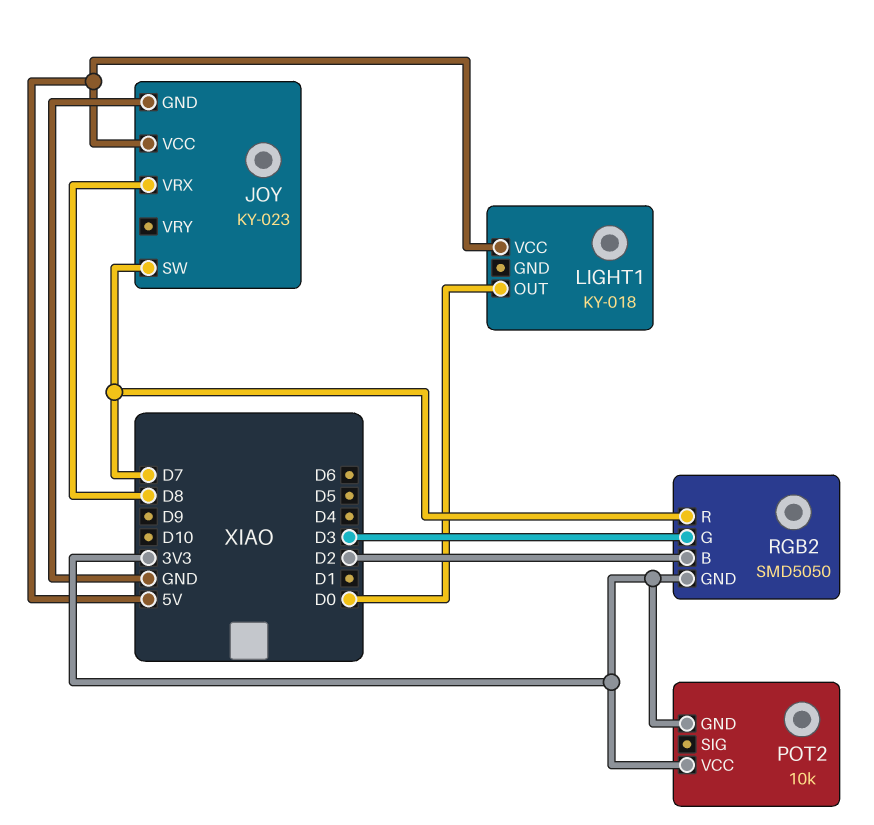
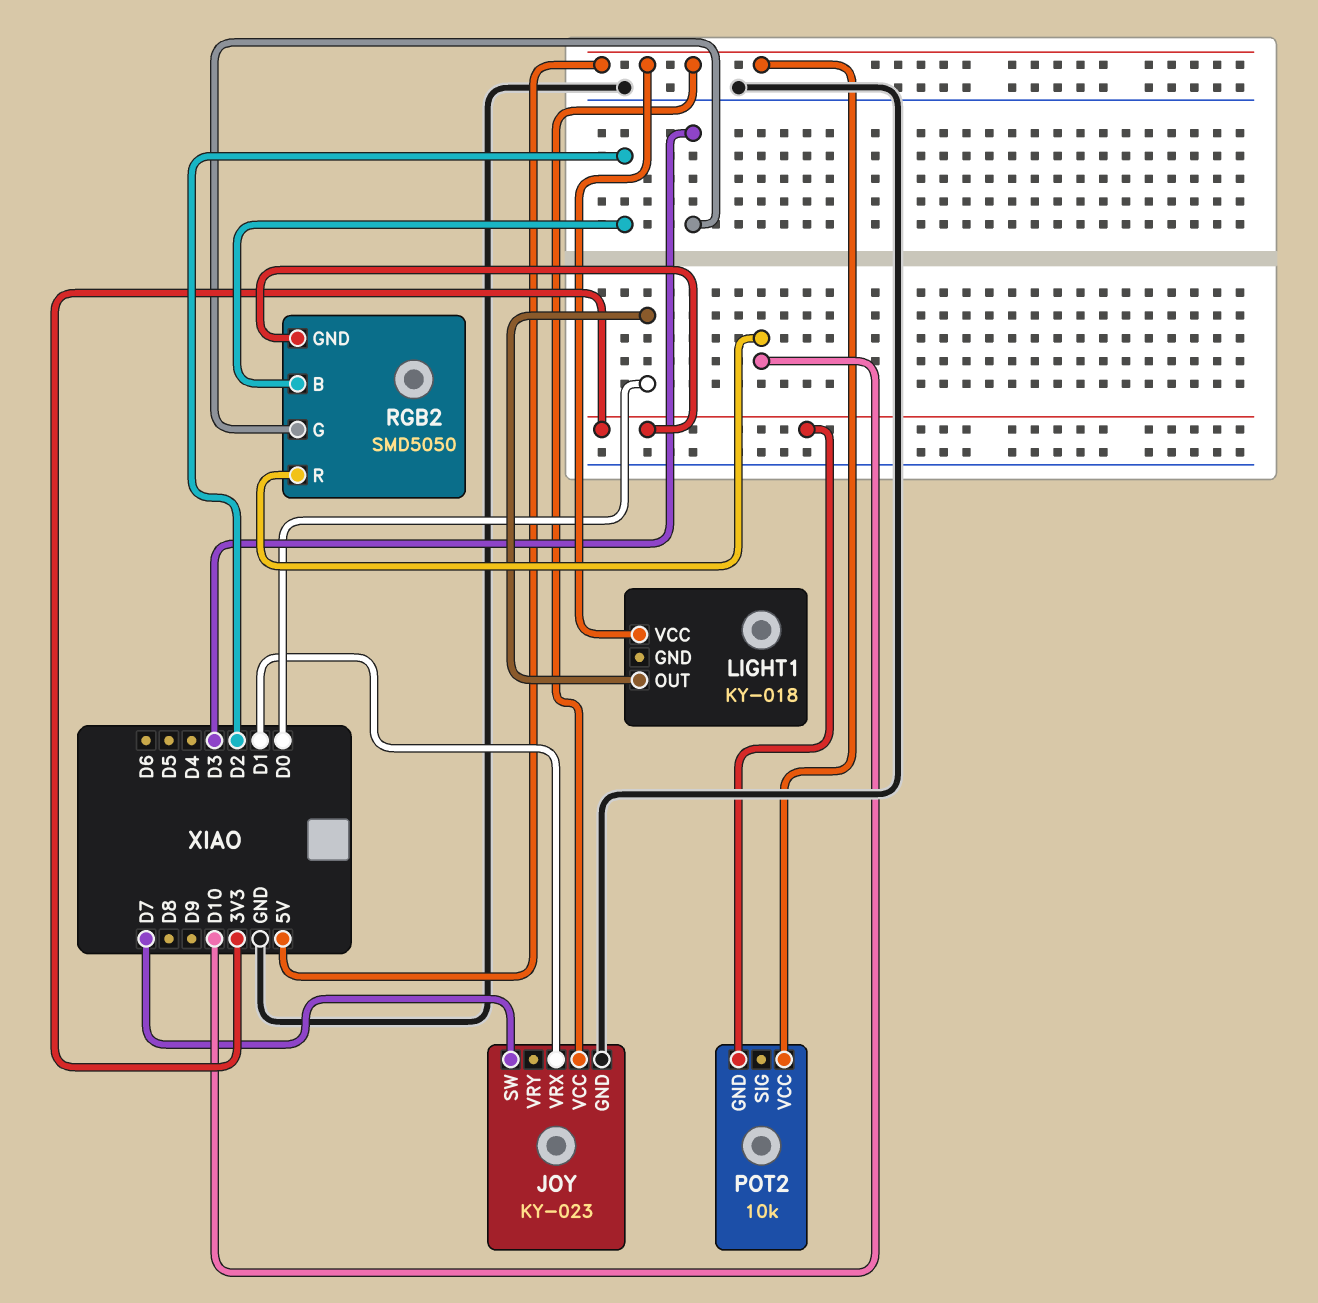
JOY pin VRX: D8 -> D1
POT2 pin VCC: 3V3 -> 5V
RGB2 pin R: D7 -> D10

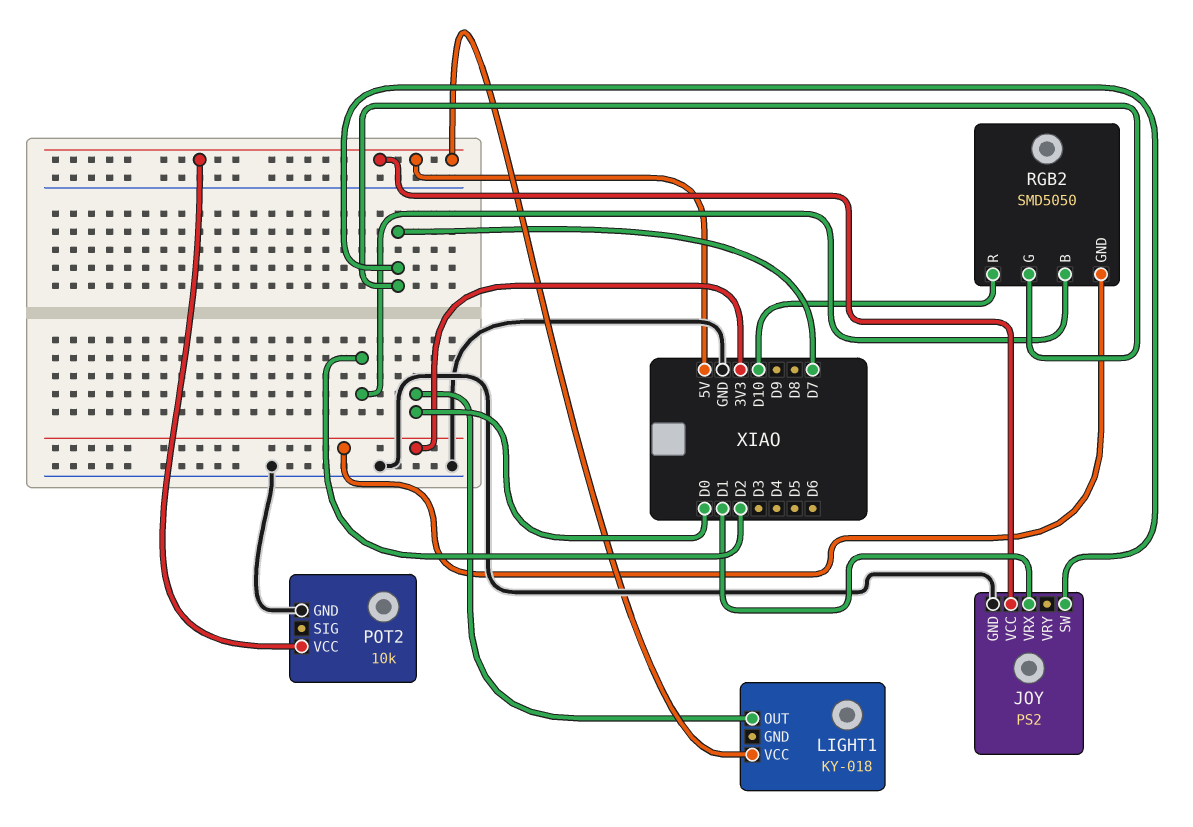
JOY: KY-023 -> PS2
POT2 pin GND: 3V3 -> GND
RGB2 pin G: D3 -> D7

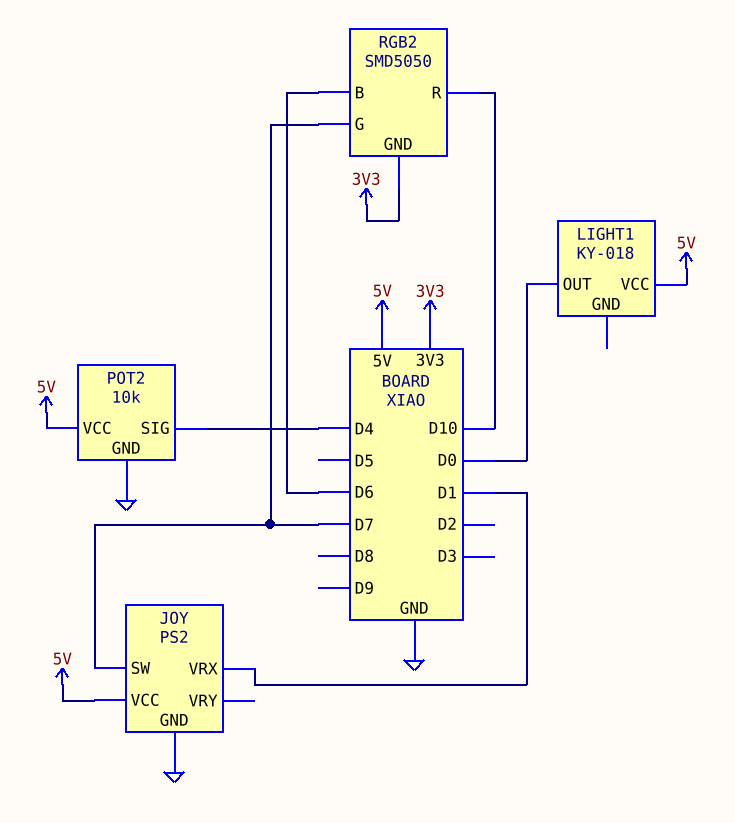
POT2 pin SIG: none -> D4
RGB2 pin B: D2 -> D6

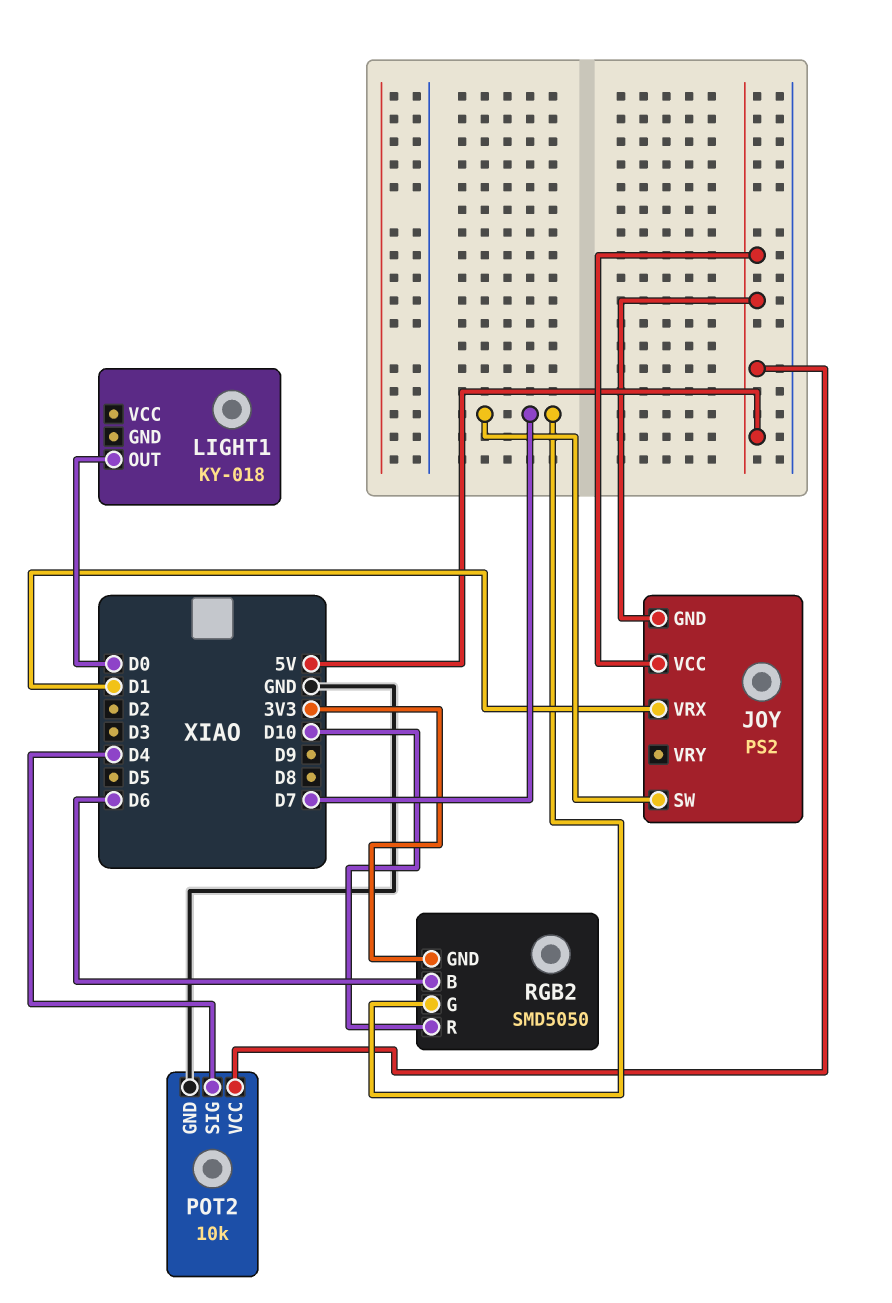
JOY pin GND: GND -> 5V
LIGHT1 pin VCC: 5V -> none

